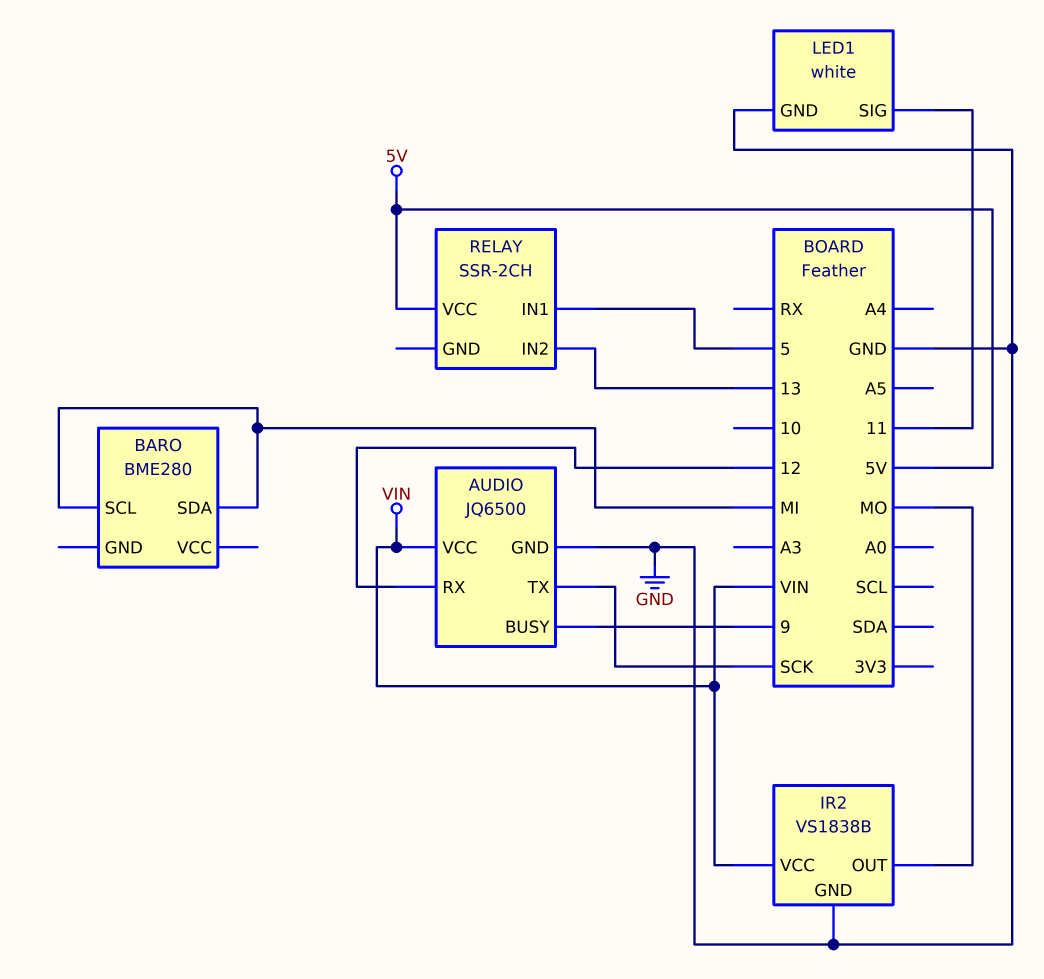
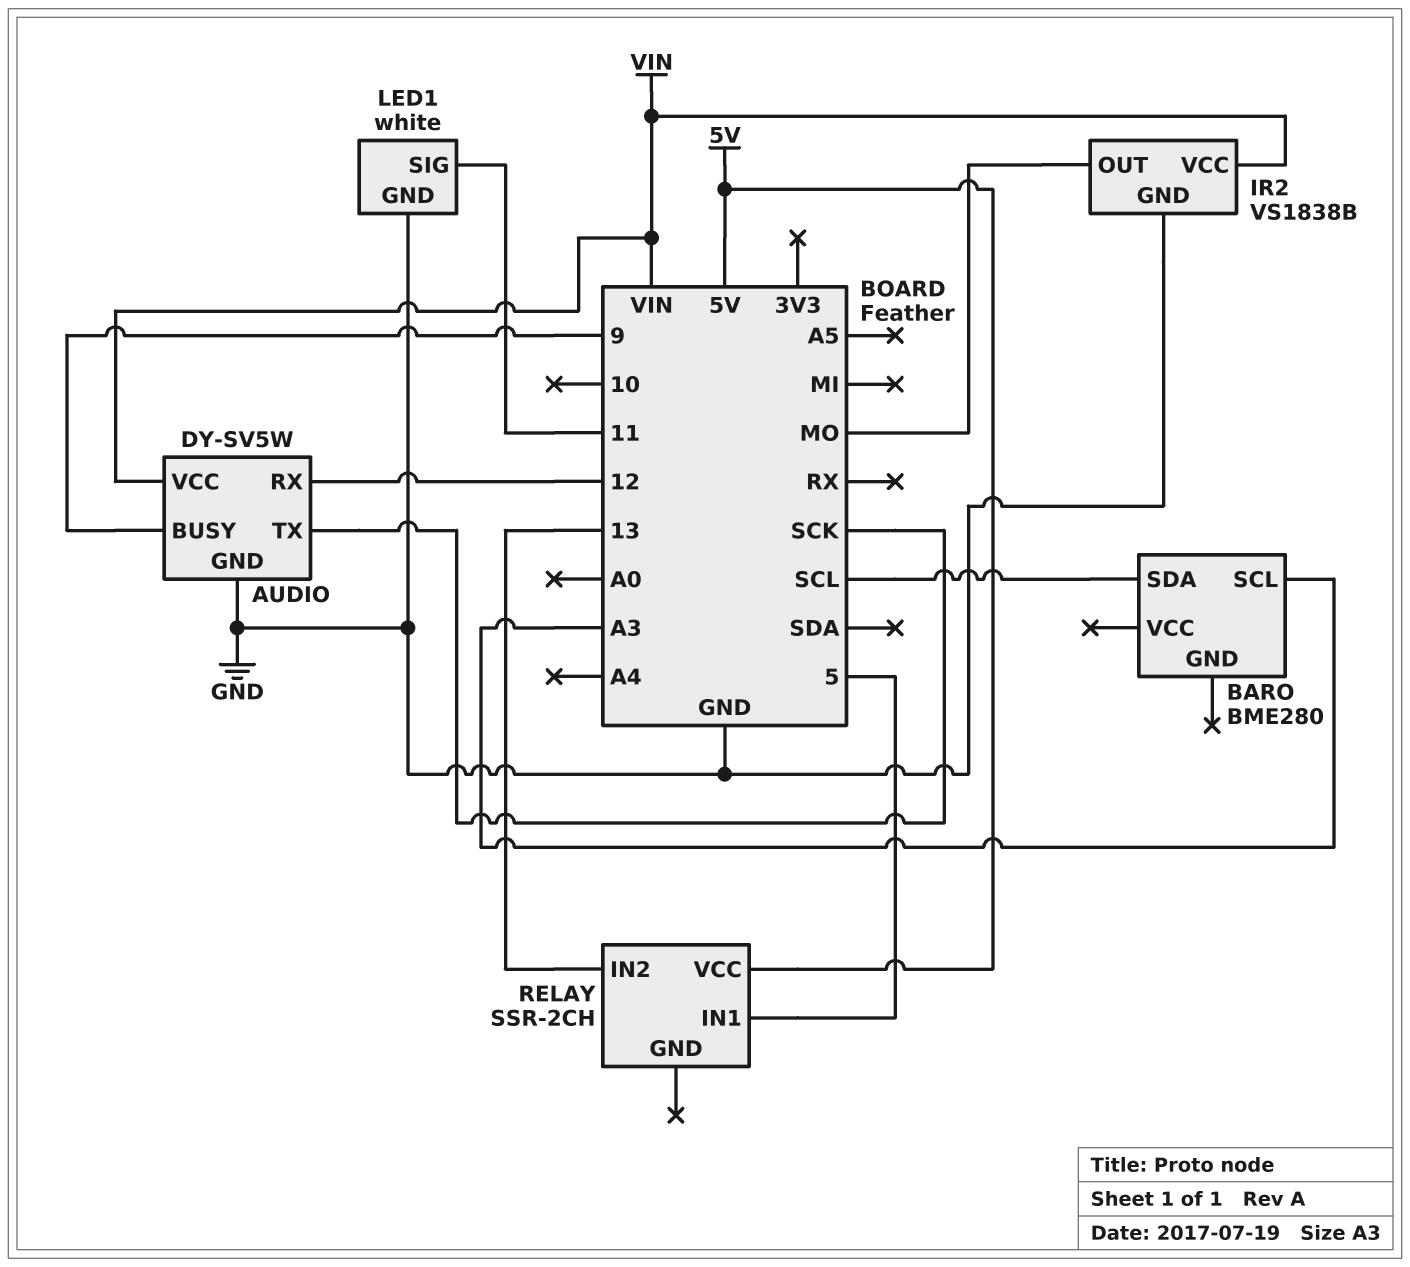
AUDIO: JQ6500 -> DY-SV5W
BARO pin SCL: MI -> A3
BARO pin SDA: MI -> SCL

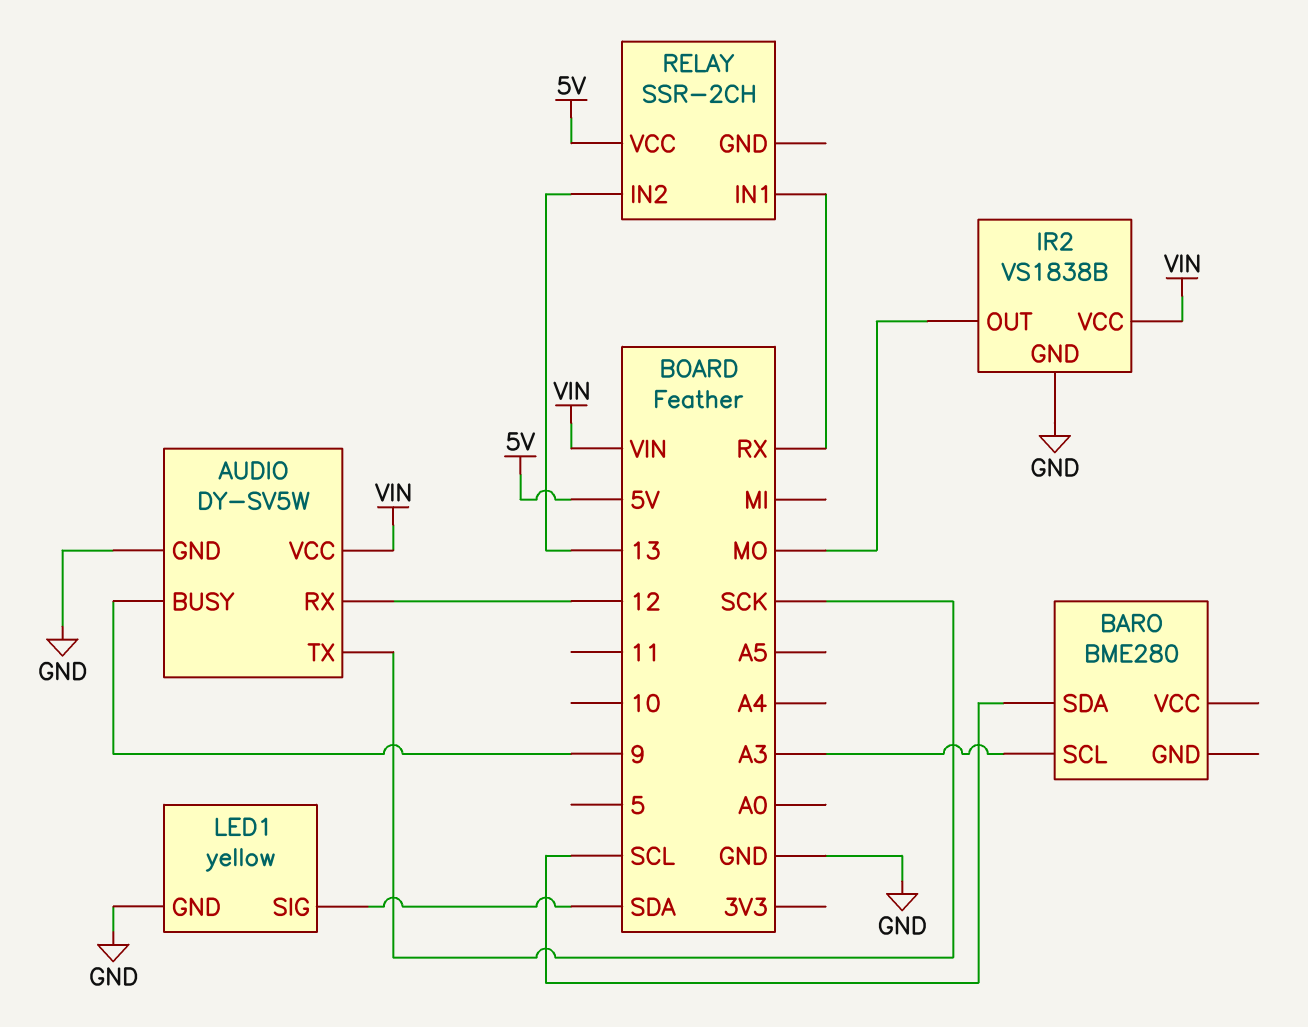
LED1: white -> yellow
LED1 pin SIG: 11 -> SDA
RELAY pin IN1: 5 -> RX

